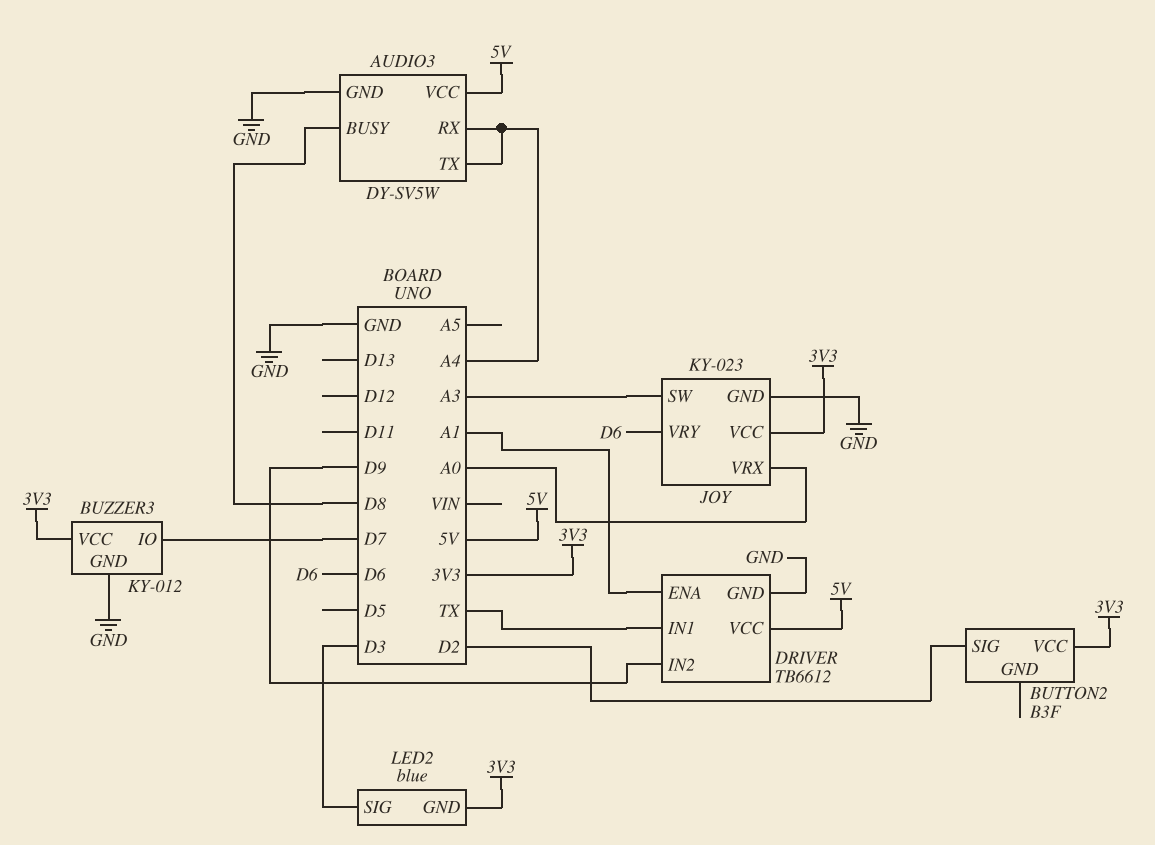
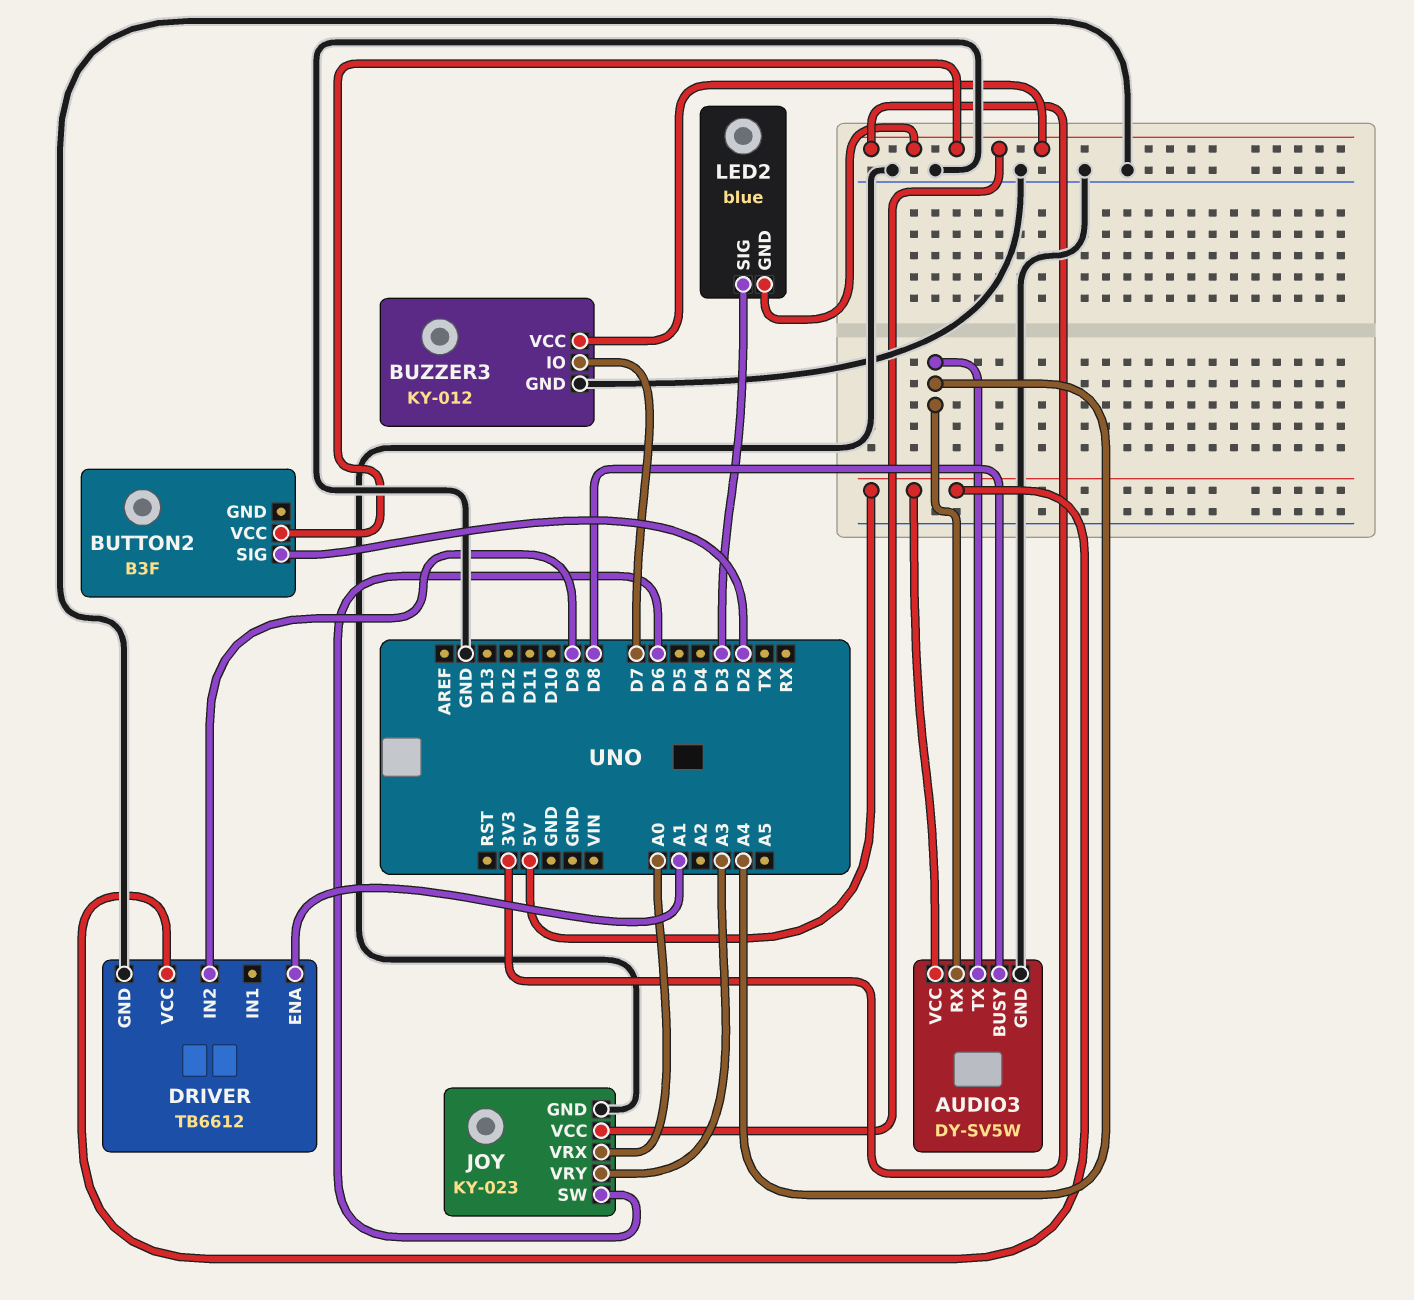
DRIVER pin IN1: TX -> none
JOY pin SW: A3 -> D6
JOY pin VRY: D6 -> A3

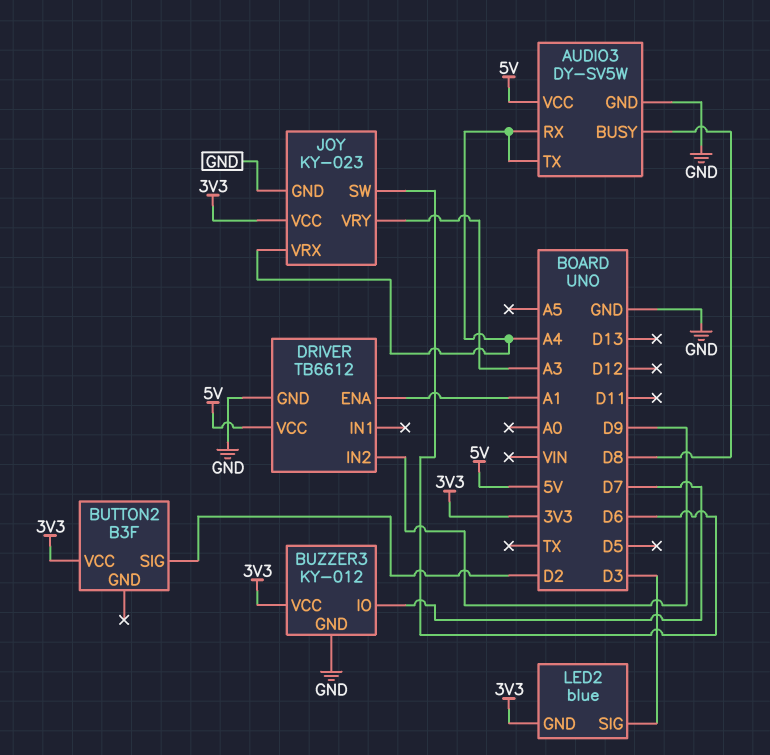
JOY pin VRX: A0 -> A4

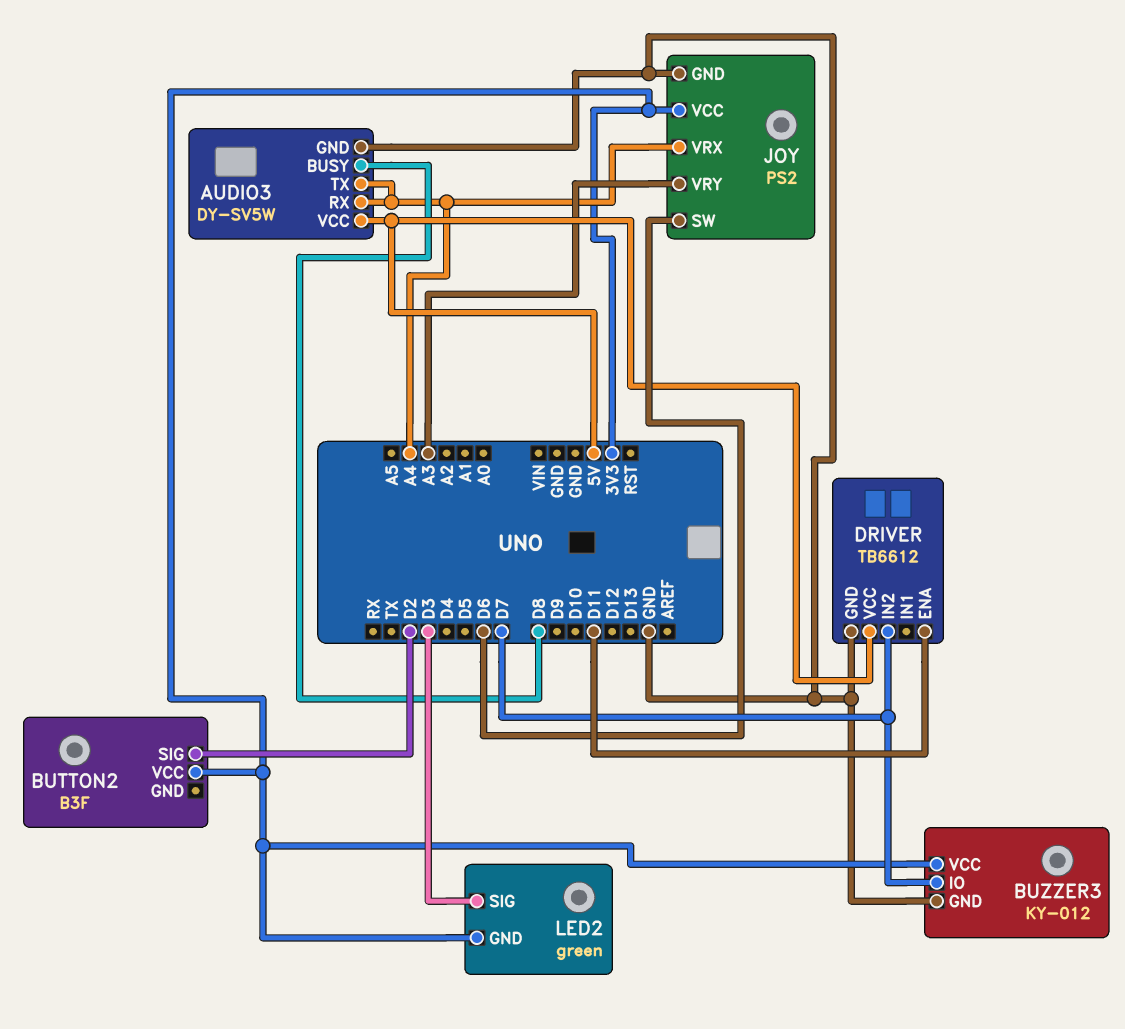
DRIVER pin ENA: A1 -> D11
DRIVER pin IN2: D9 -> D7
JOY: KY-023 -> PS2
LED2: blue -> green

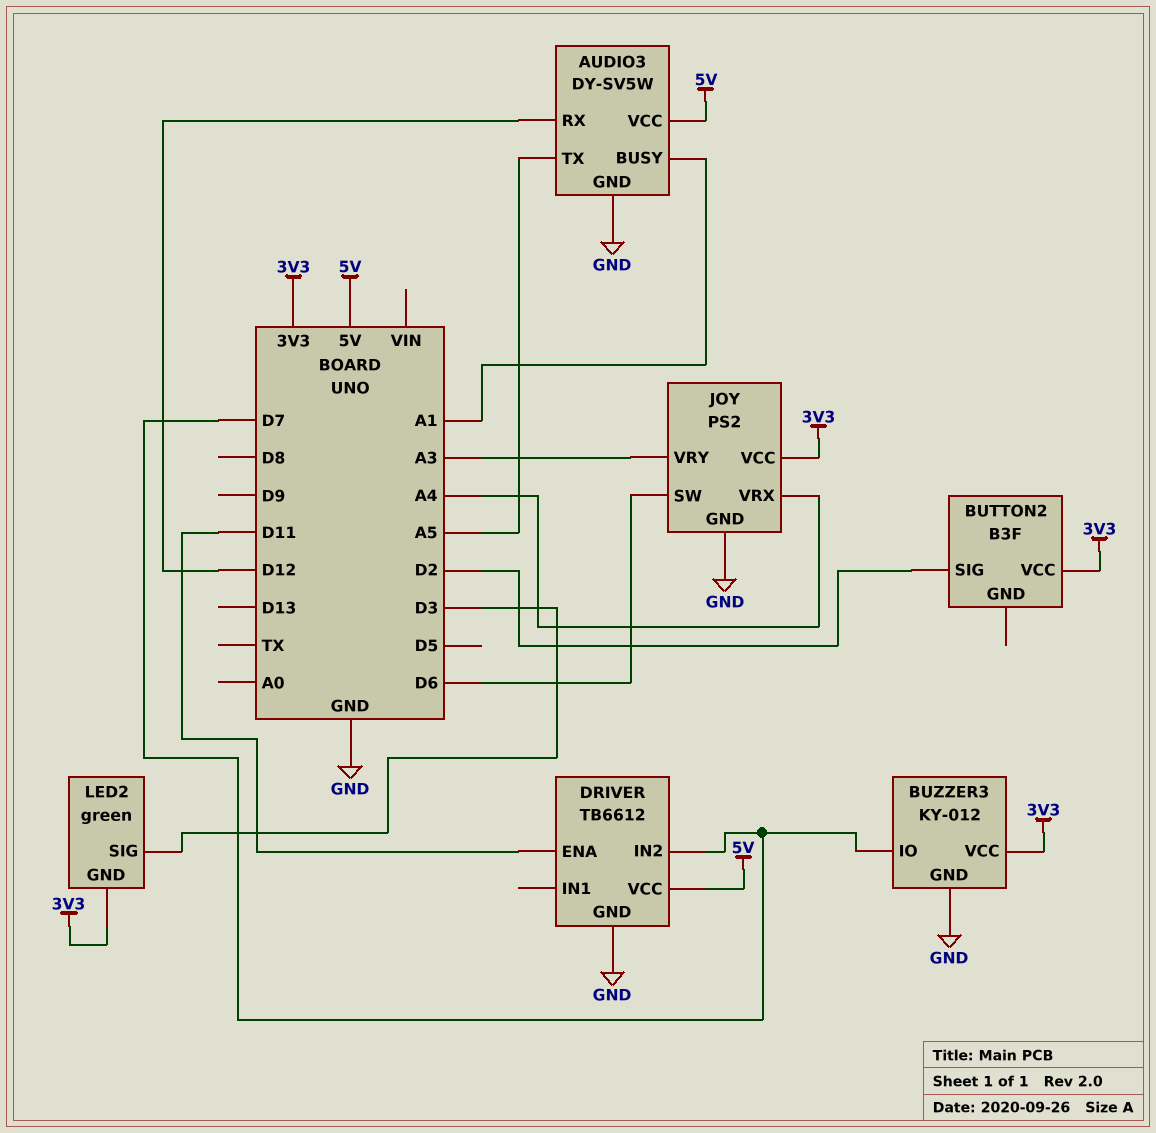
AUDIO3 pin BUSY: D8 -> A1
AUDIO3 pin RX: A4 -> D12
AUDIO3 pin TX: A4 -> A5

